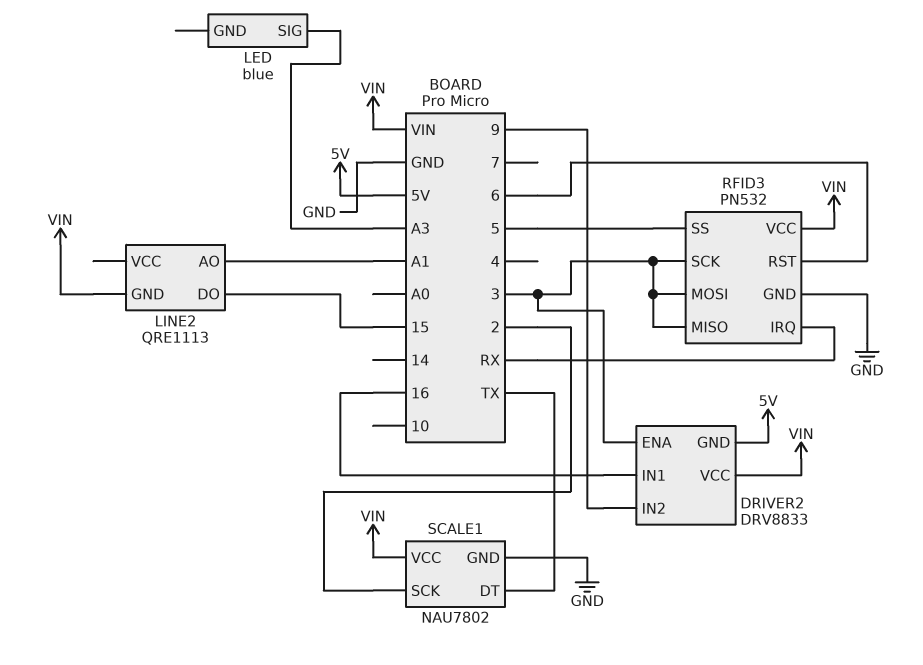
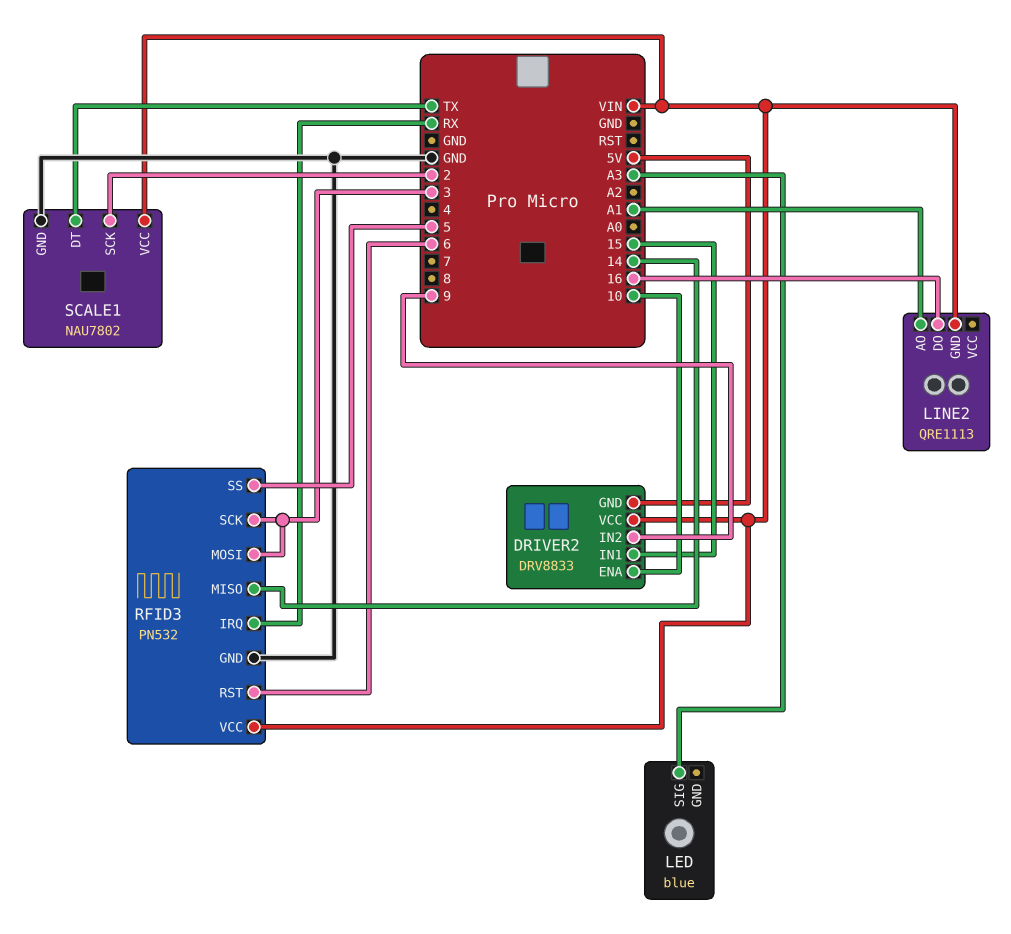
DRIVER2 pin ENA: 3 -> 10
DRIVER2 pin IN1: 16 -> 15
LINE2 pin DO: 15 -> 16
RFID3 pin MISO: 3 -> 14

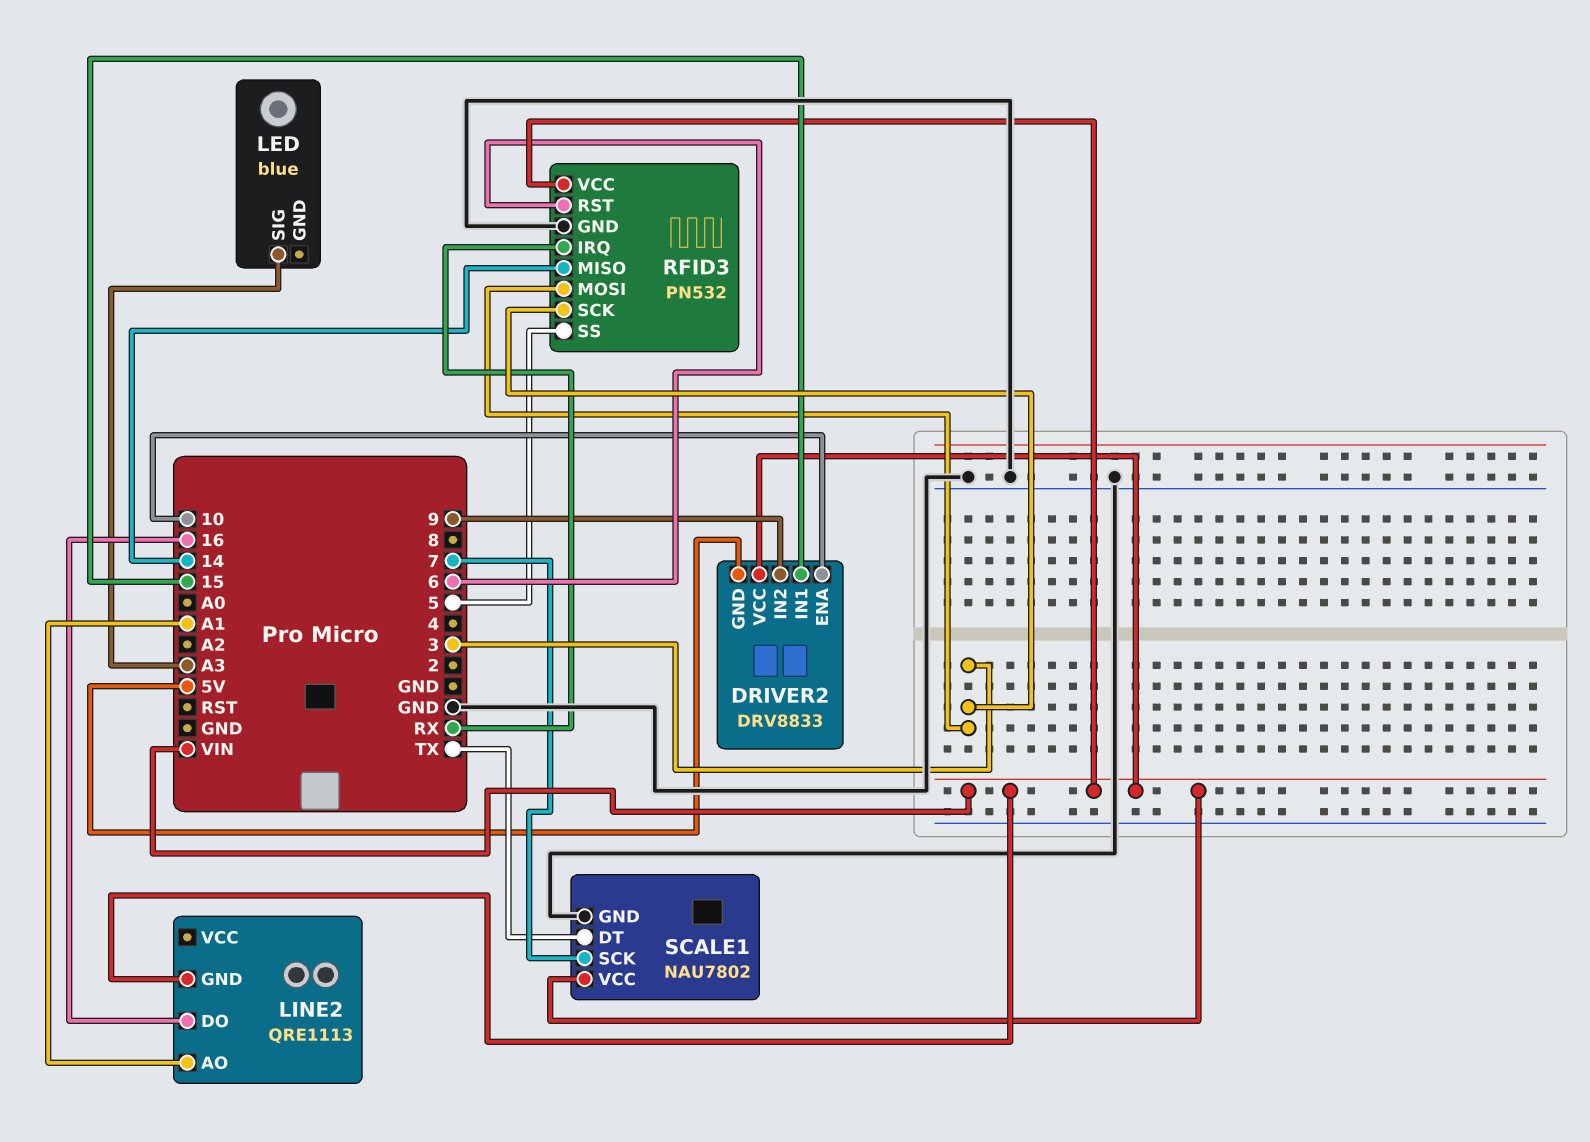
SCALE1 pin SCK: 2 -> 7

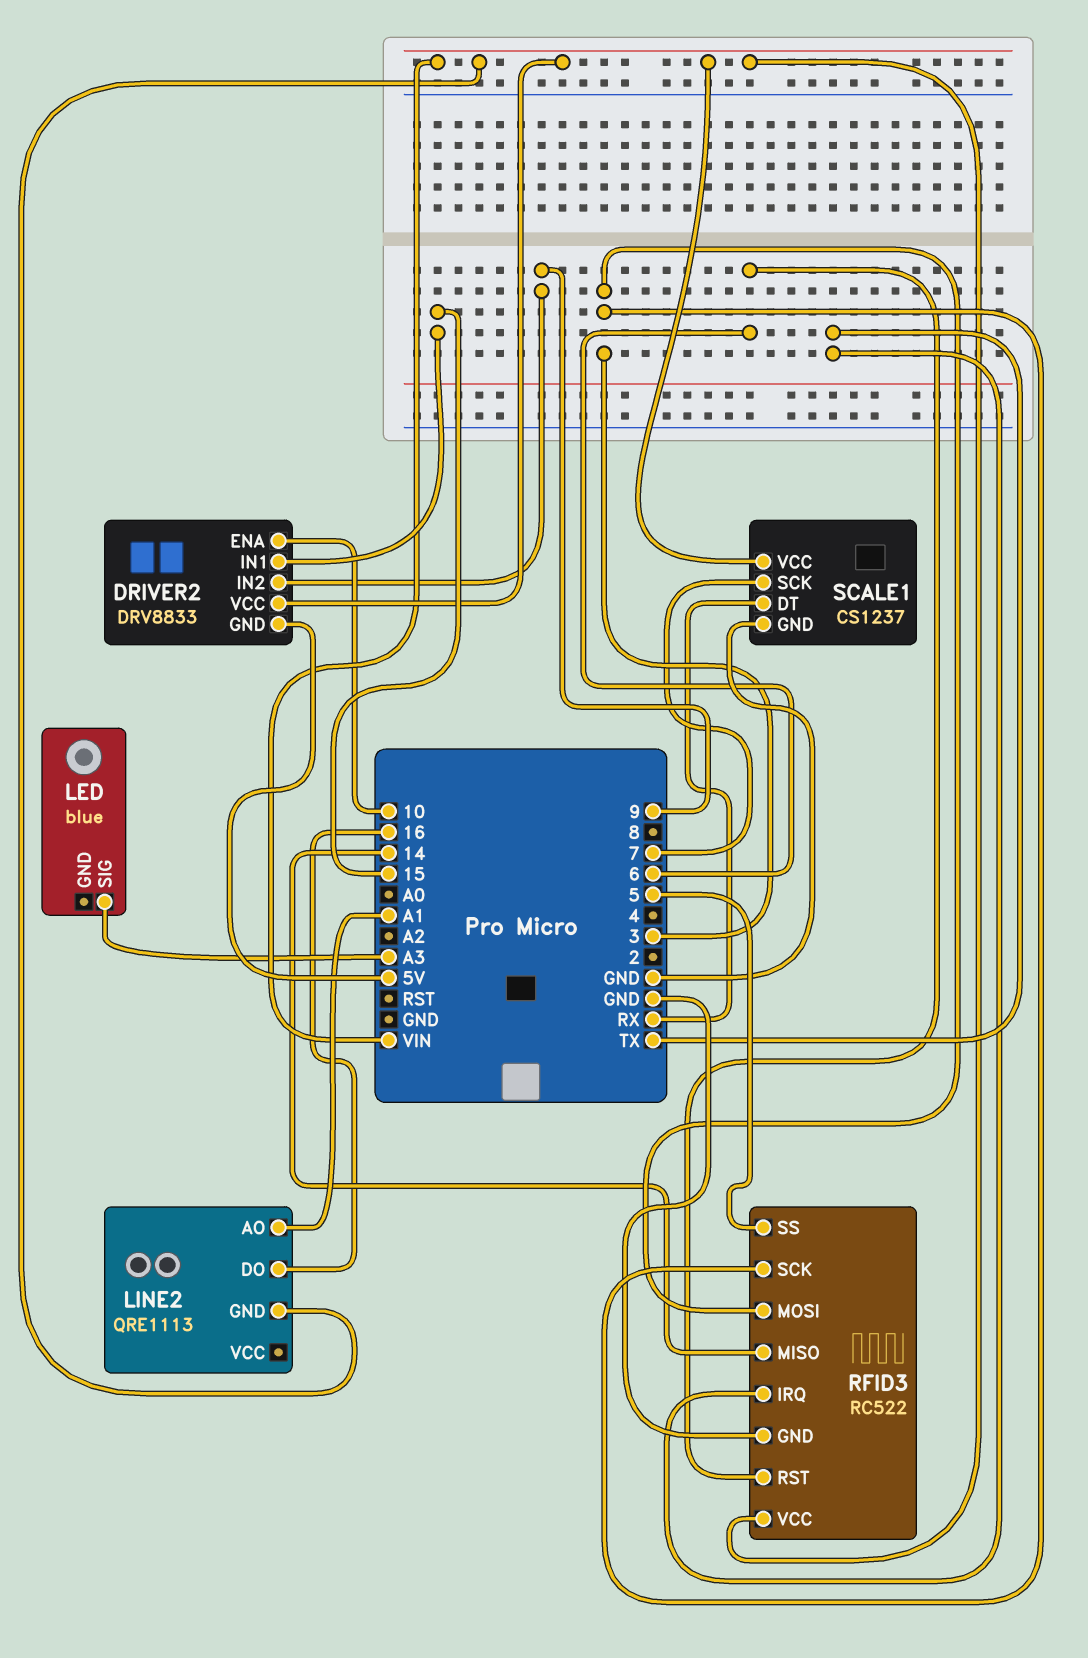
RFID3: PN532 -> RC522
RFID3 pin IRQ: RX -> TX
SCALE1: NAU7802 -> CS1237
SCALE1 pin DT: TX -> RX

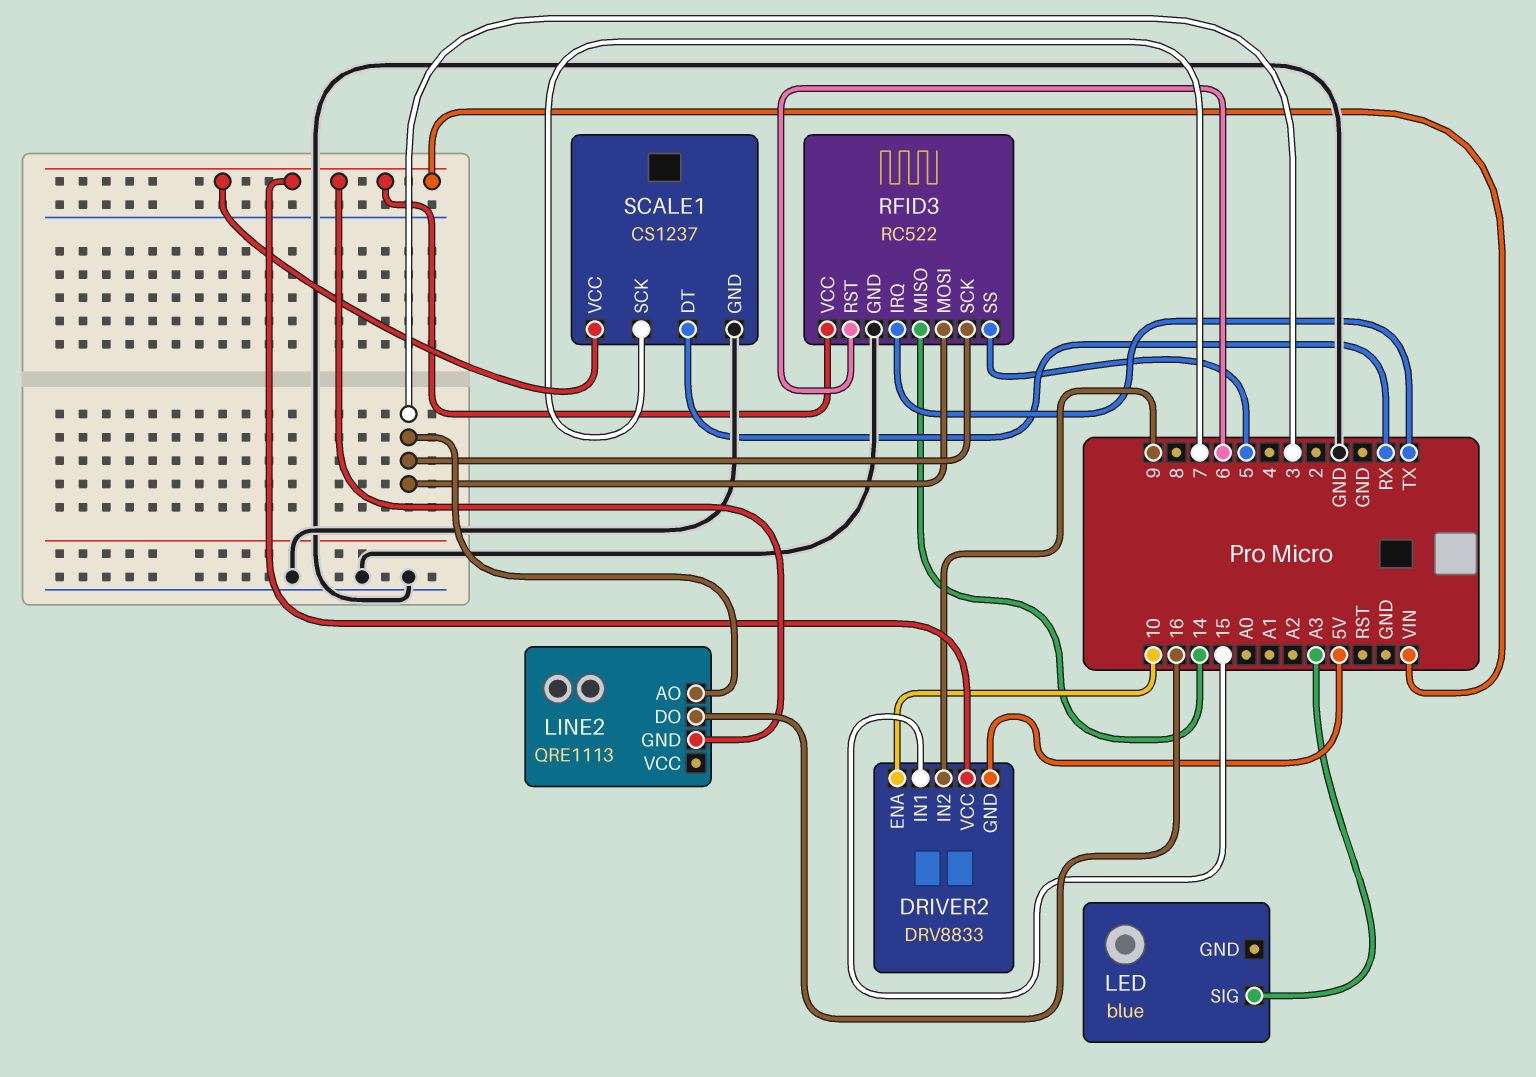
LINE2 pin AO: A1 -> 3

